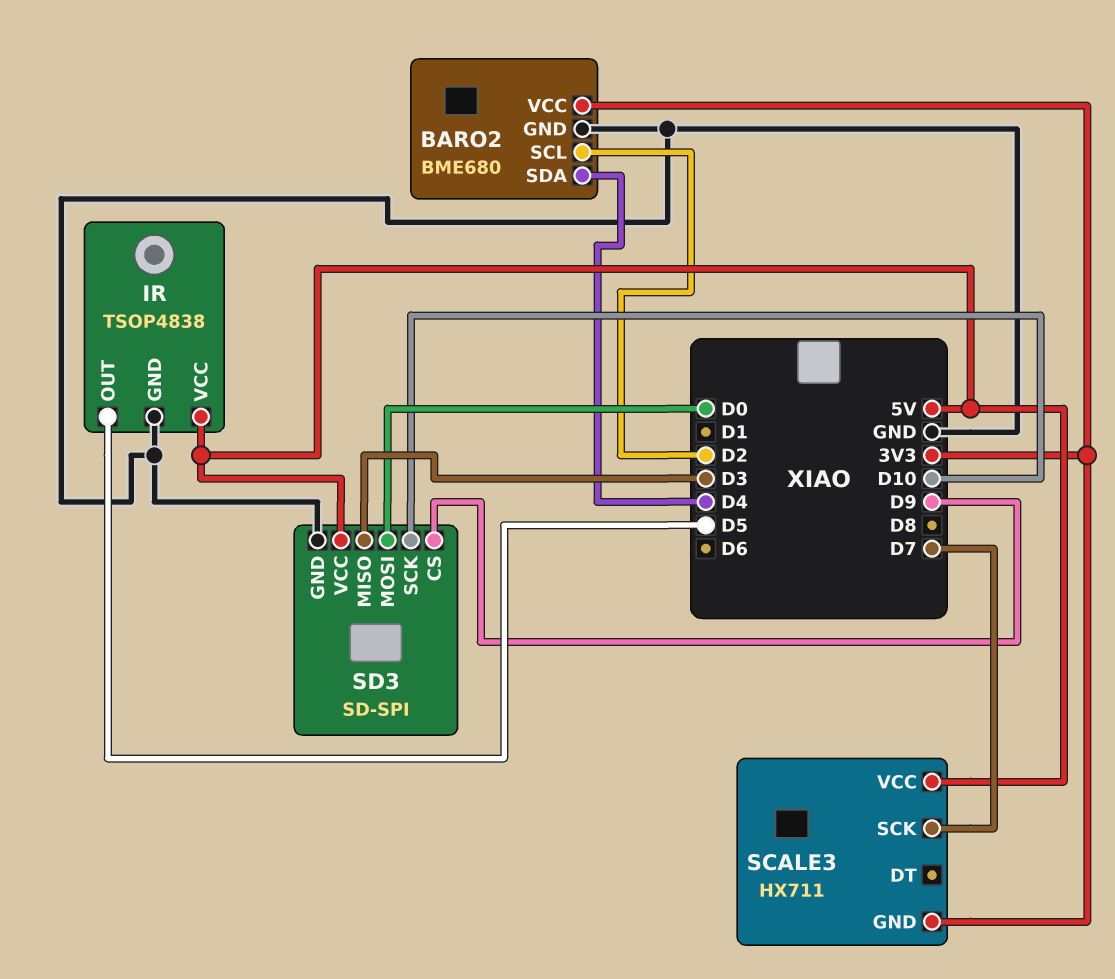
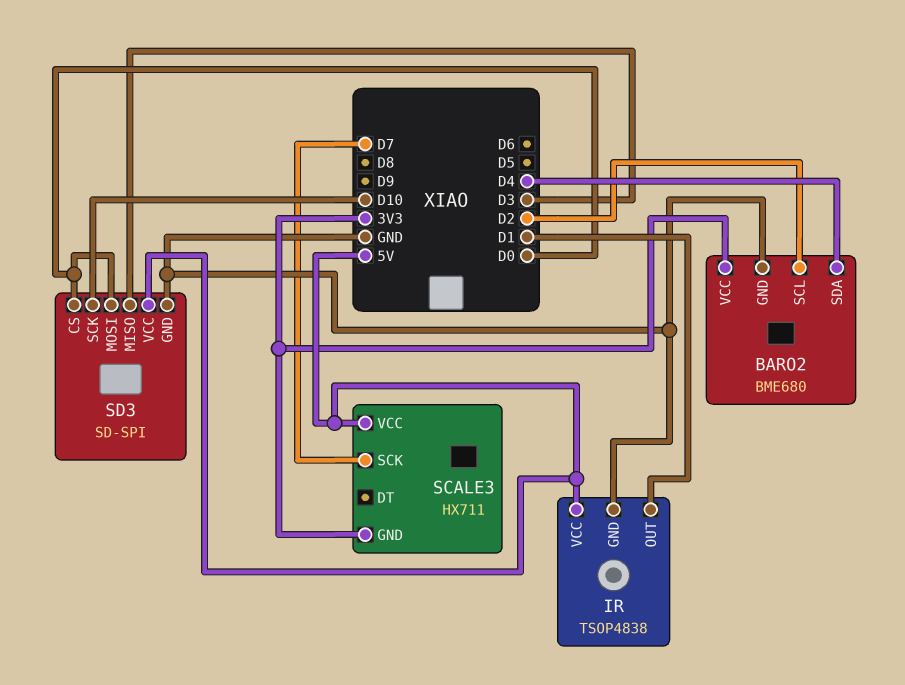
IR pin OUT: D5 -> D1
SD3 pin CS: D9 -> D0

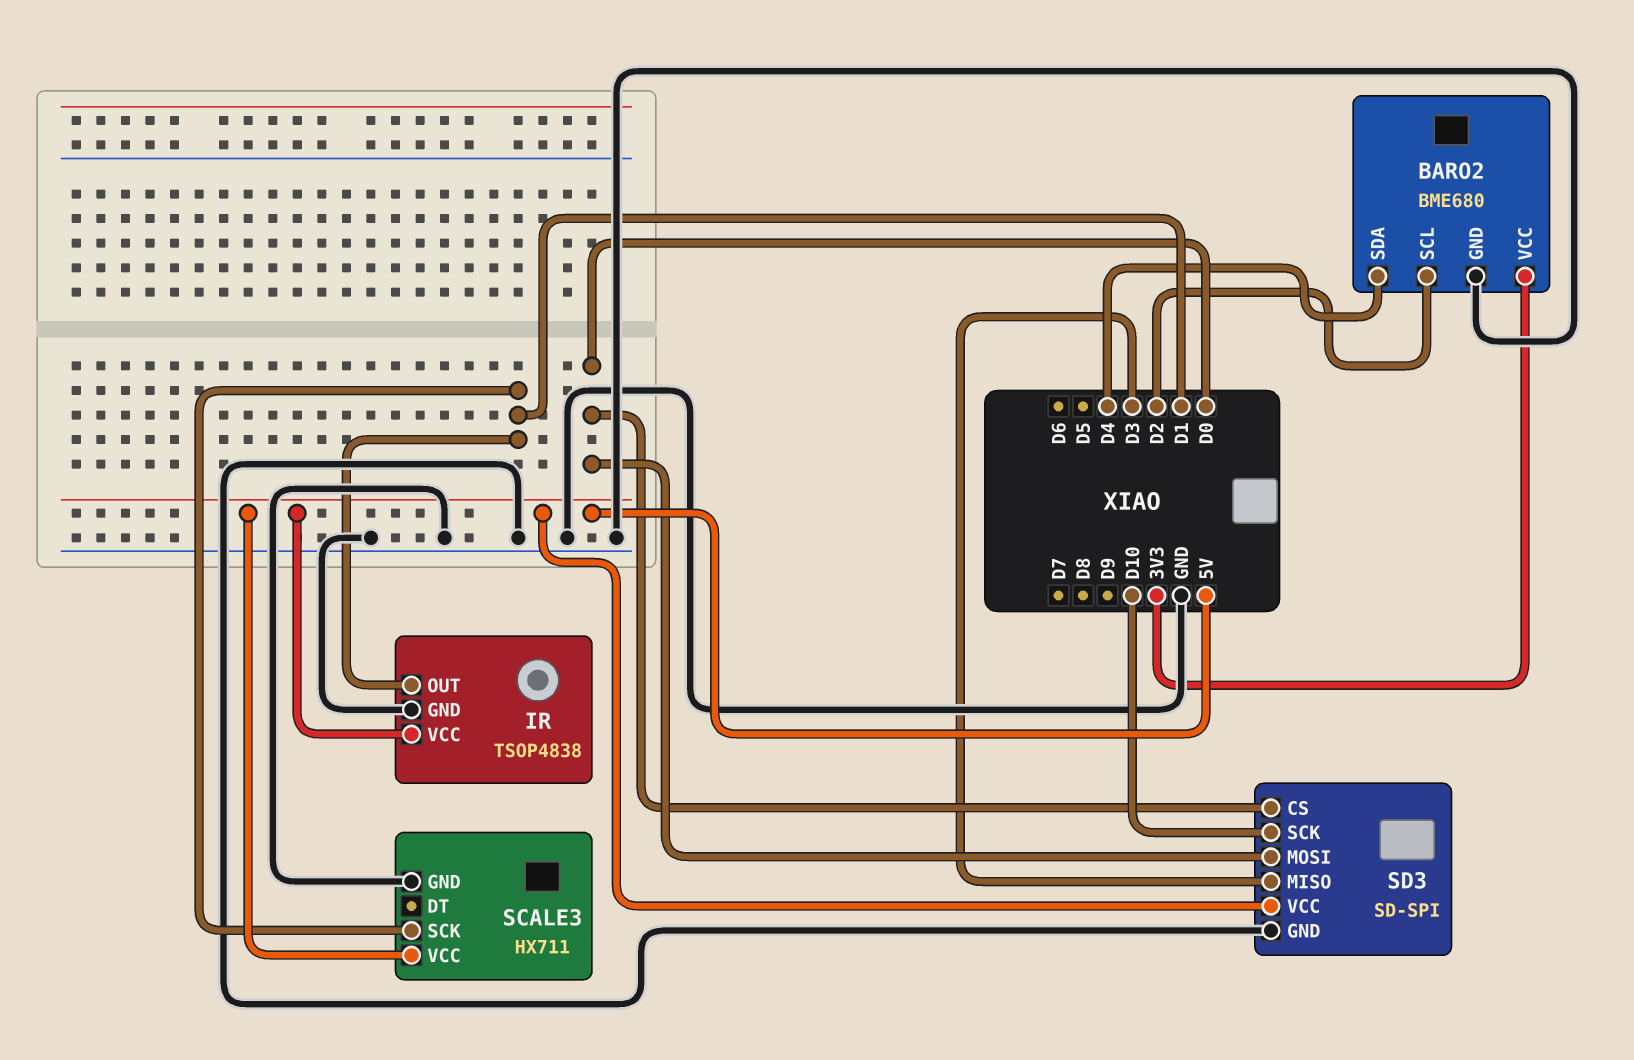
SCALE3 pin GND: 3V3 -> GND
SCALE3 pin SCK: D7 -> D1

